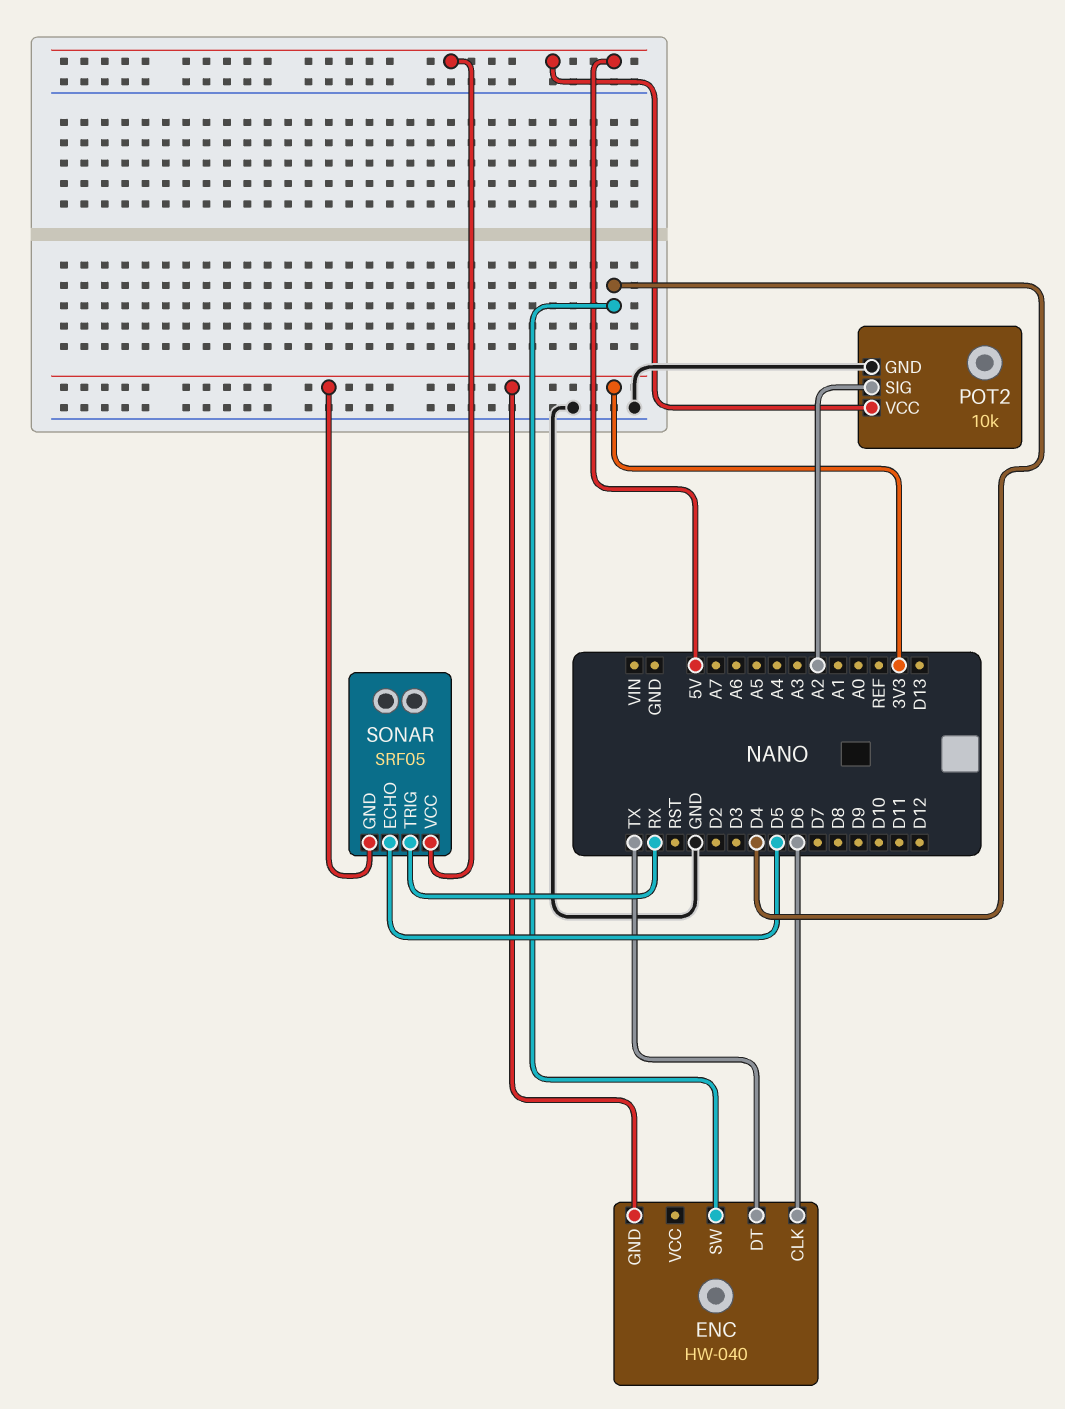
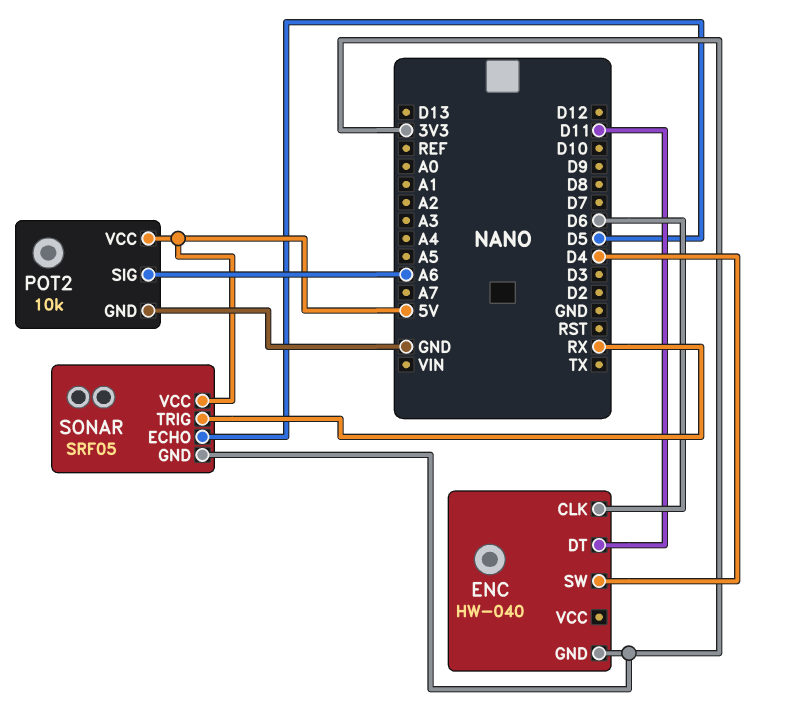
ENC pin DT: TX -> D11
POT2 pin SIG: A2 -> A6

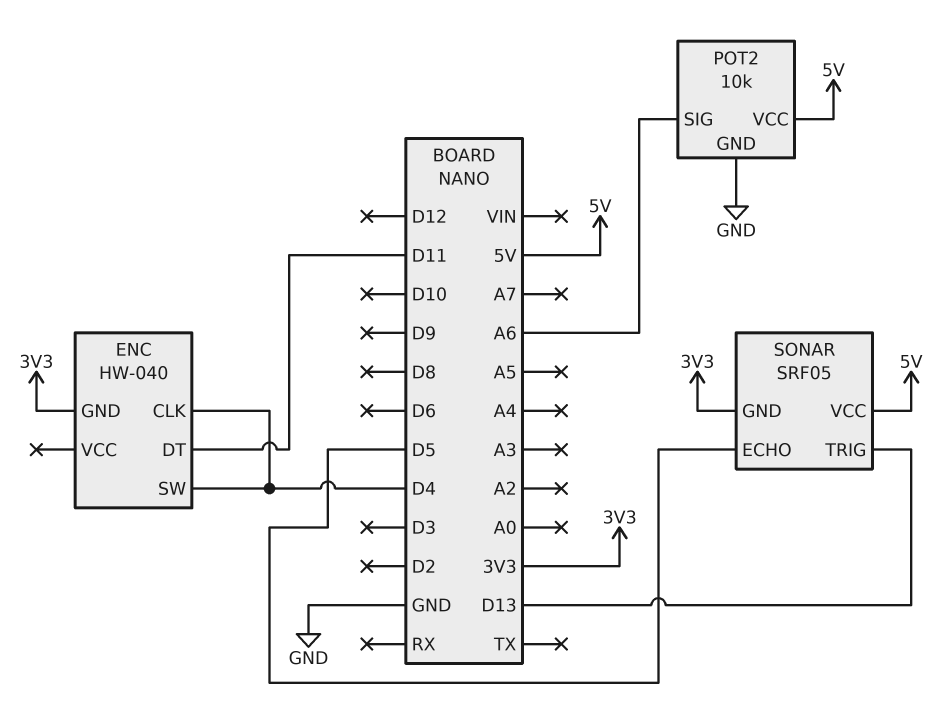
ENC pin CLK: D6 -> D4
SONAR pin TRIG: RX -> D13

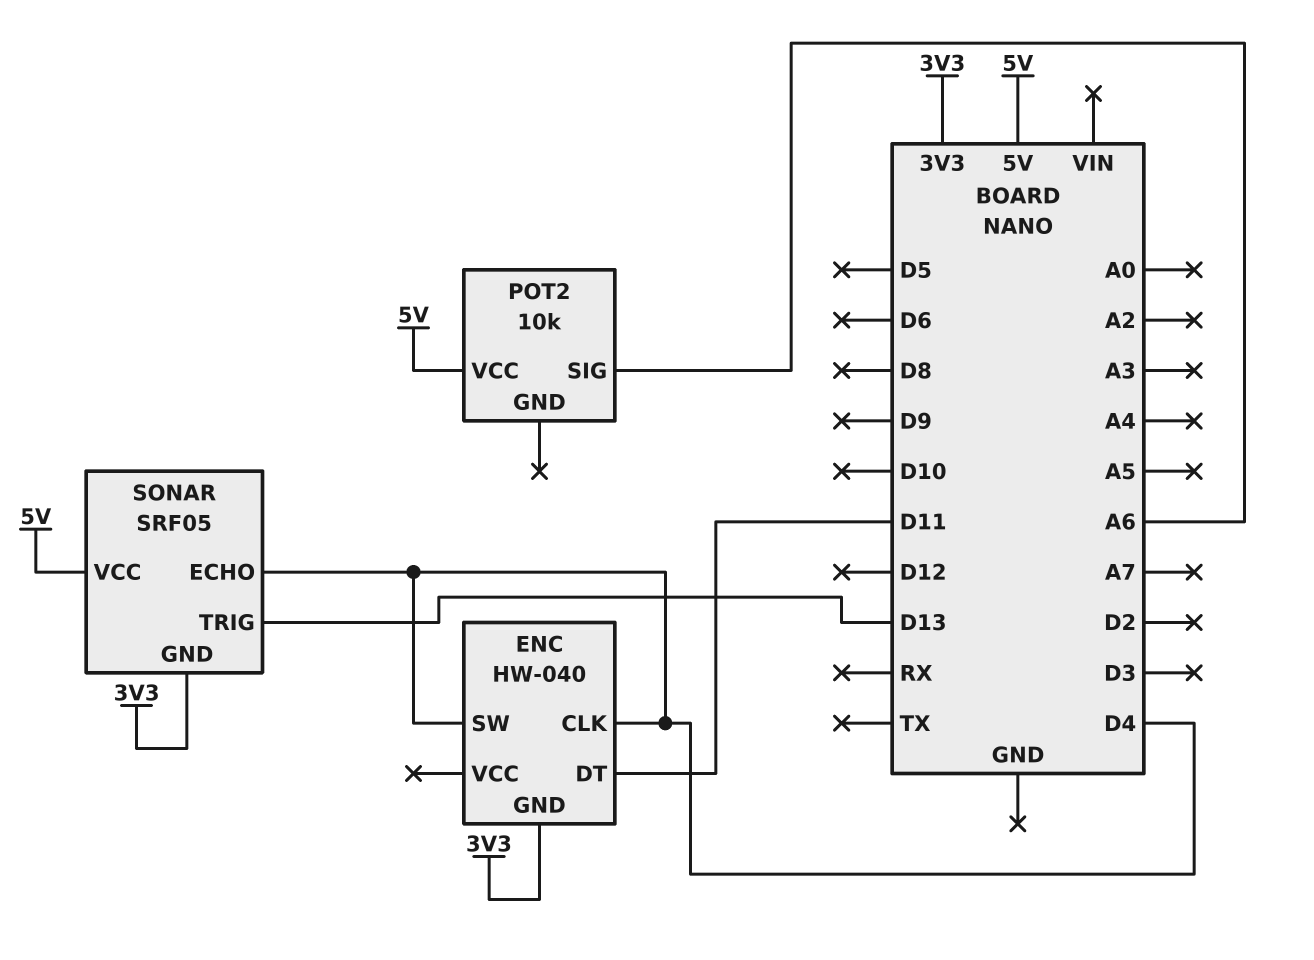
POT2 pin GND: GND -> none
SONAR pin ECHO: D5 -> D4

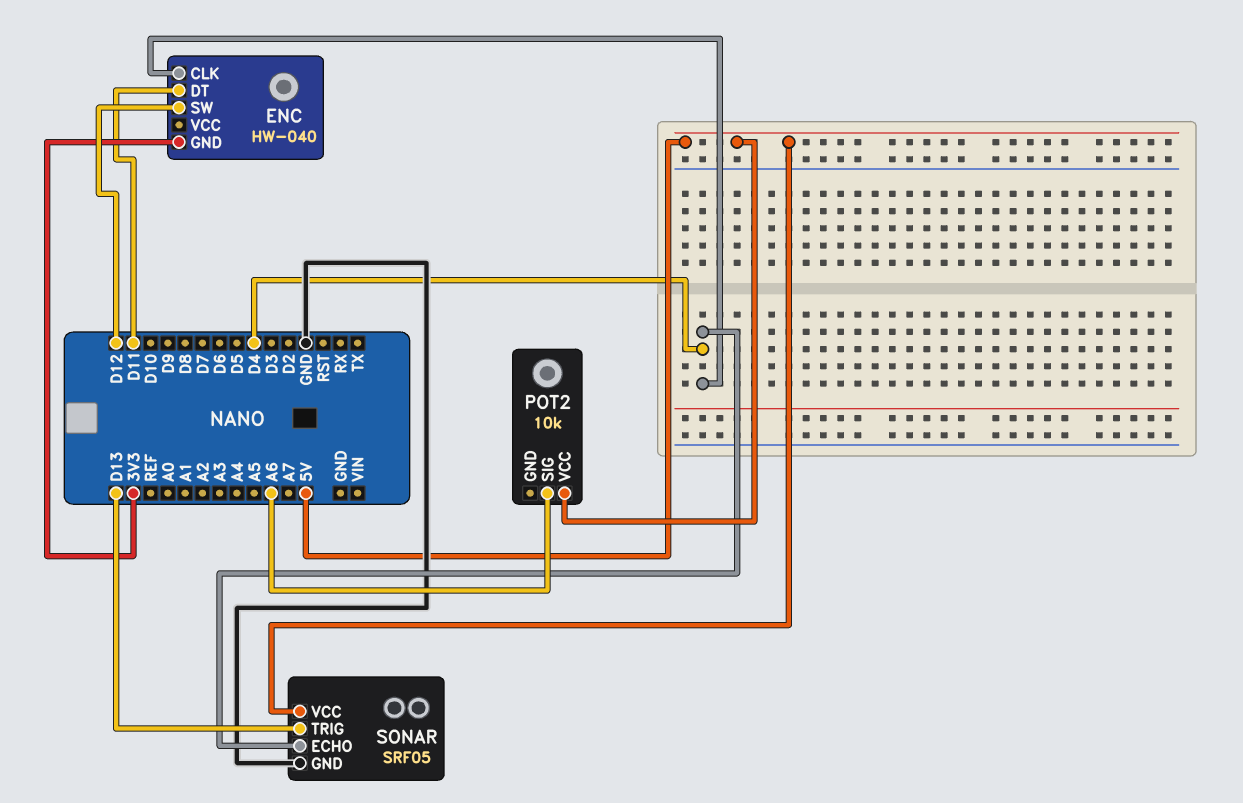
ENC pin SW: D4 -> D12
SONAR pin GND: 3V3 -> GND

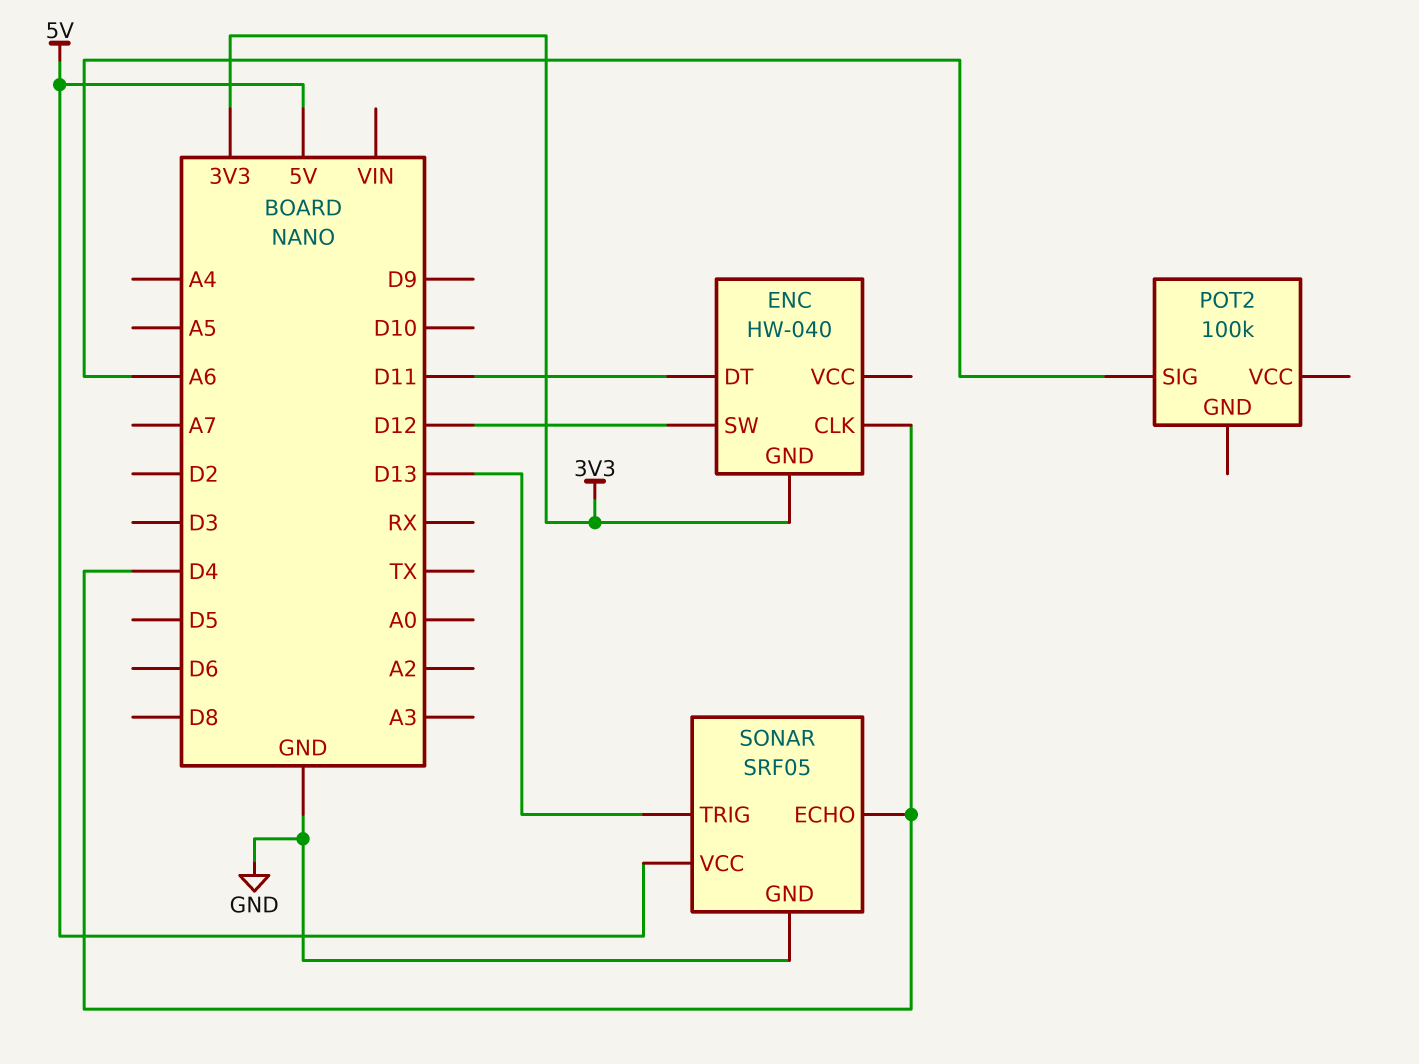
POT2: 10k -> 100k
POT2 pin VCC: 5V -> none

